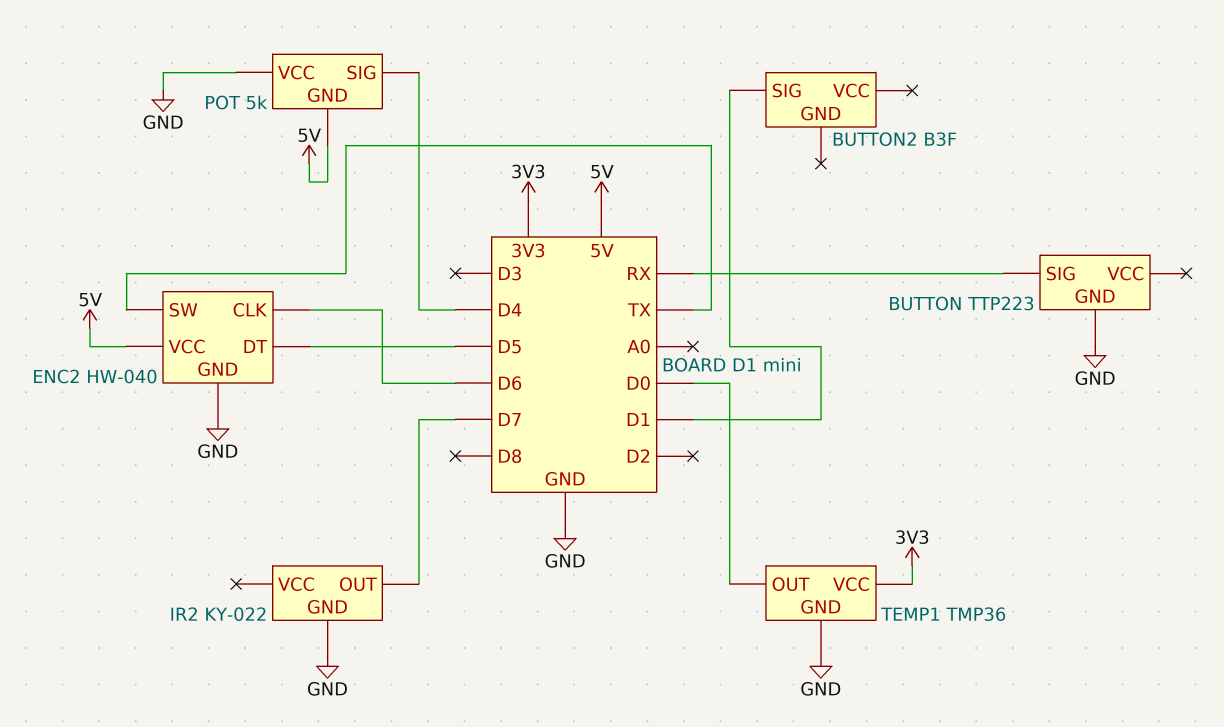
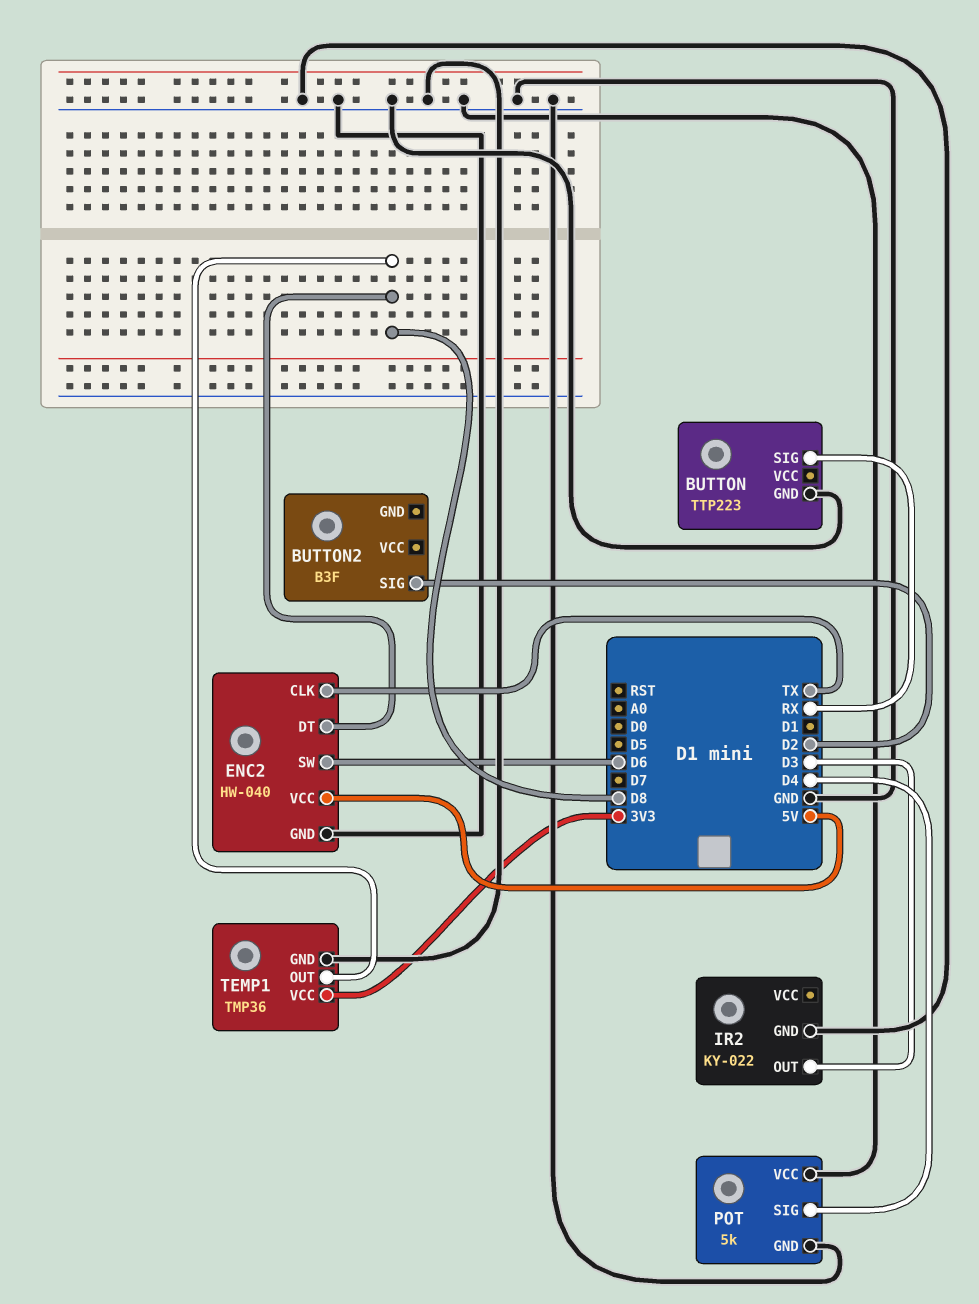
BUTTON2 pin SIG: D1 -> D2
ENC2 pin CLK: D6 -> TX
ENC2 pin DT: D5 -> D8
ENC2 pin SW: TX -> D6
IR2 pin OUT: D7 -> D3
POT pin GND: 5V -> GND
TEMP1 pin OUT: D0 -> D8

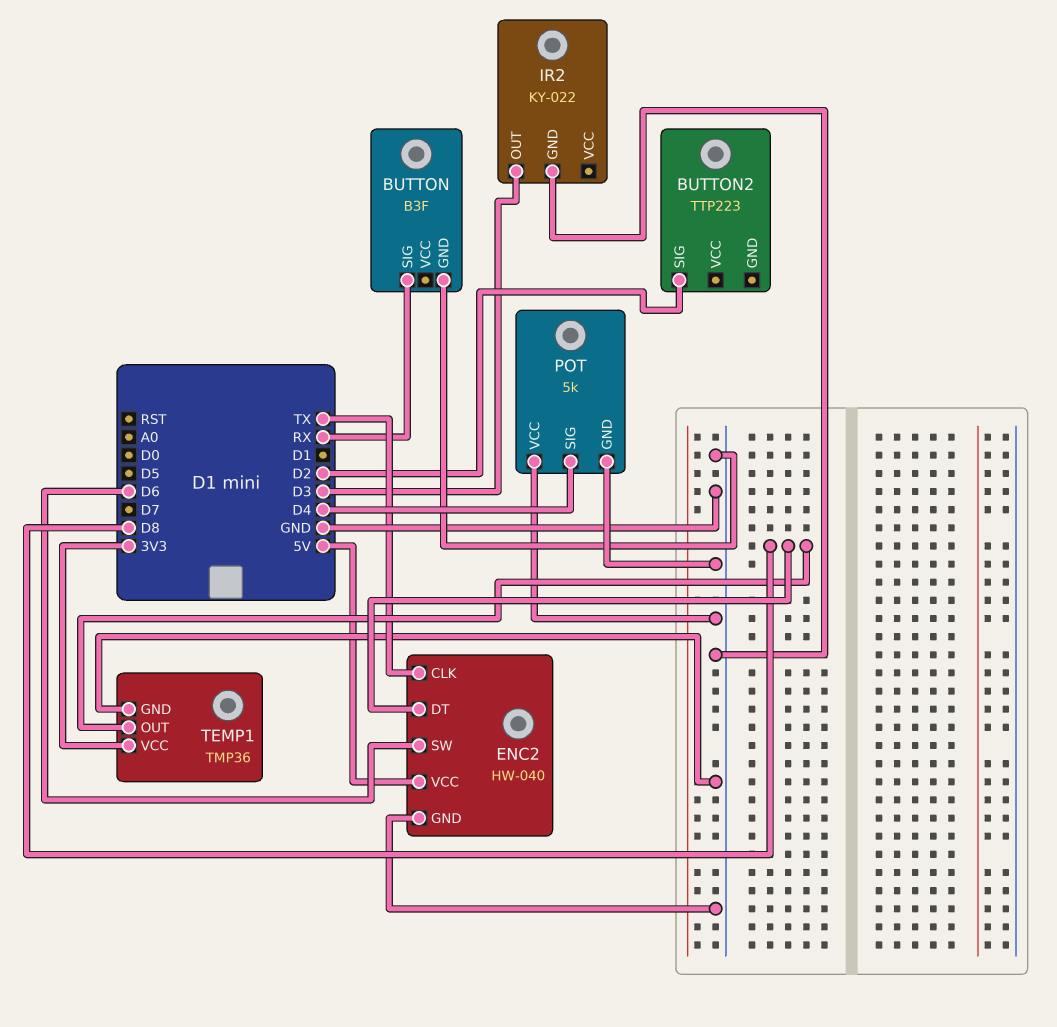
BUTTON: TTP223 -> B3F
BUTTON2: B3F -> TTP223

